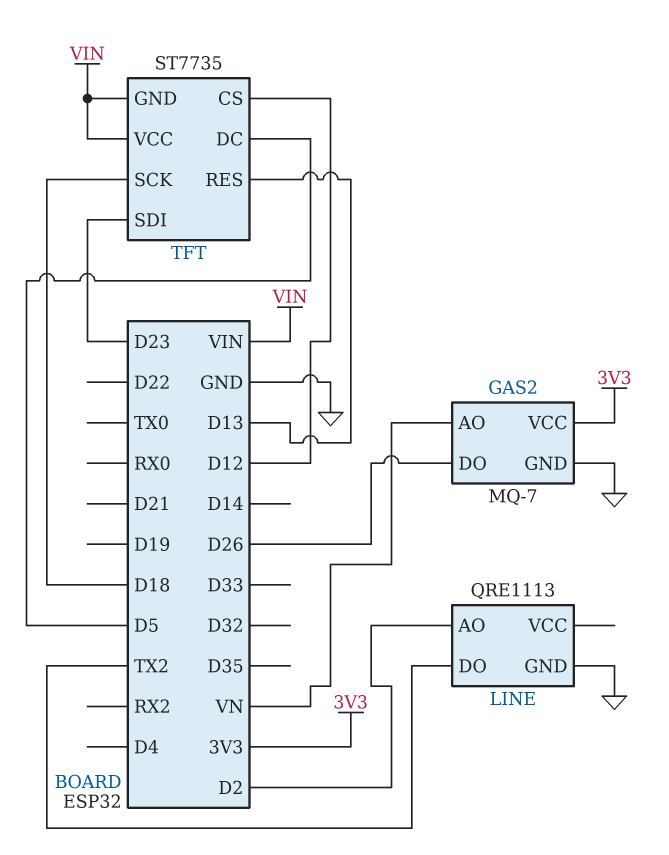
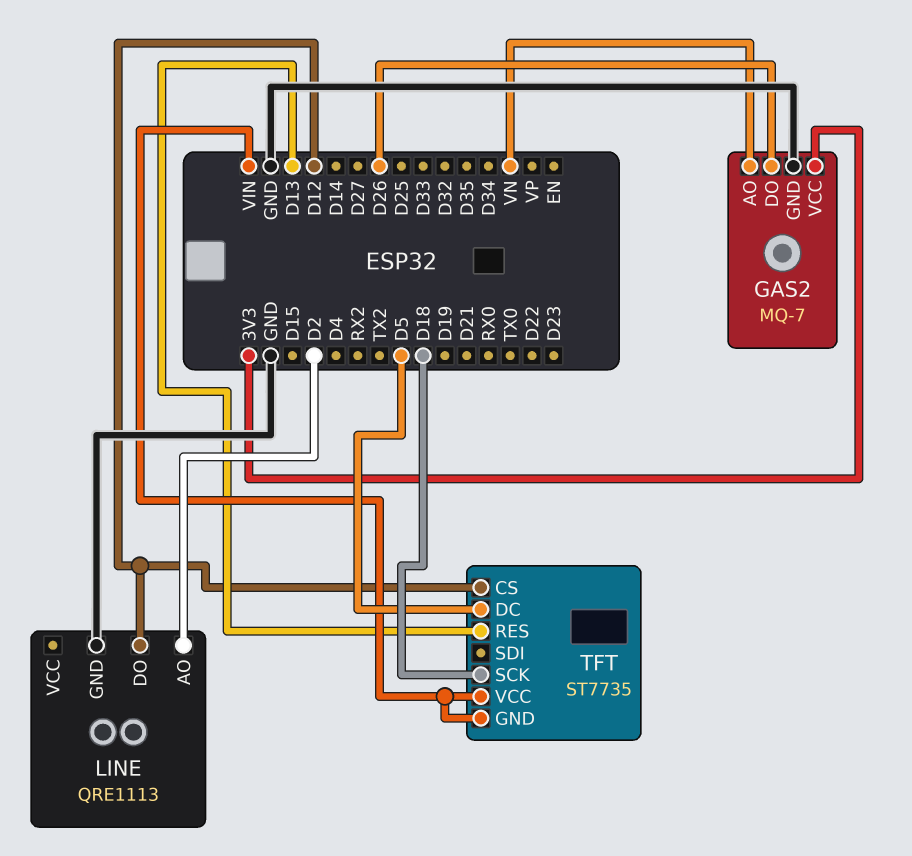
LINE pin DO: TX2 -> D12
TFT pin SDI: D23 -> none

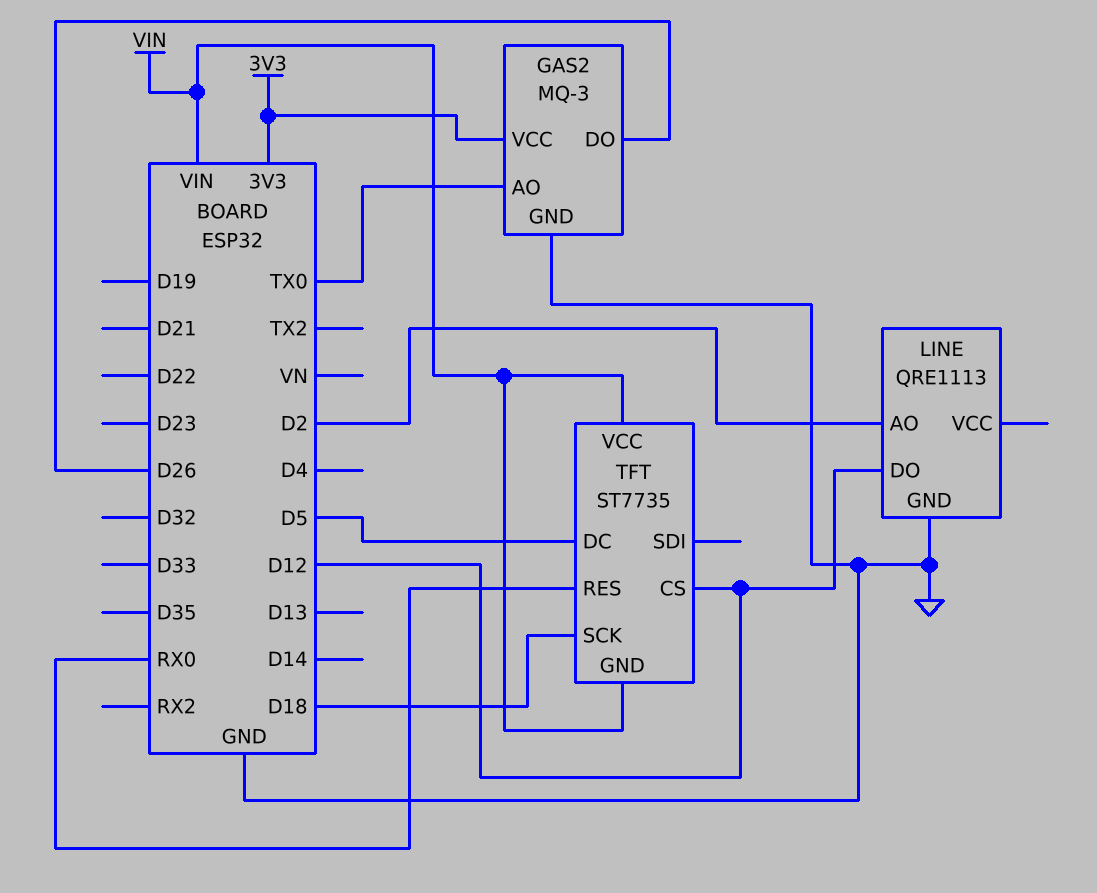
GAS2: MQ-7 -> MQ-3
GAS2 pin AO: VN -> TX0
TFT pin RES: D13 -> RX0

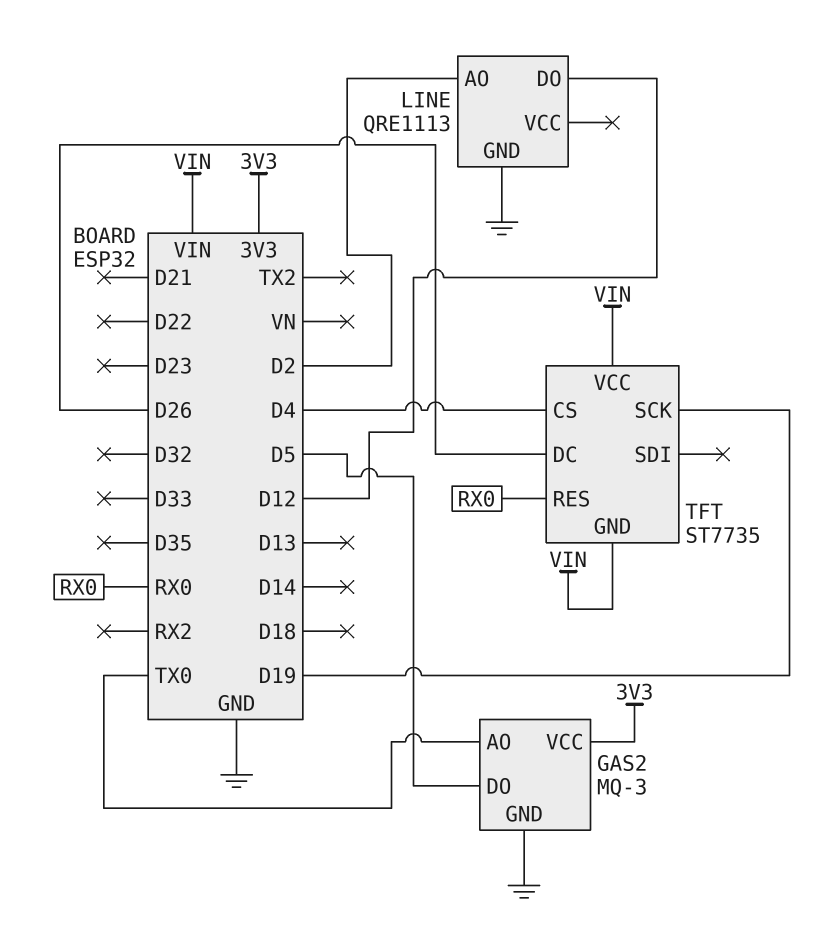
GAS2 pin DO: D26 -> D5
TFT pin CS: D12 -> D4
TFT pin DC: D5 -> D26
TFT pin SCK: D18 -> D19

